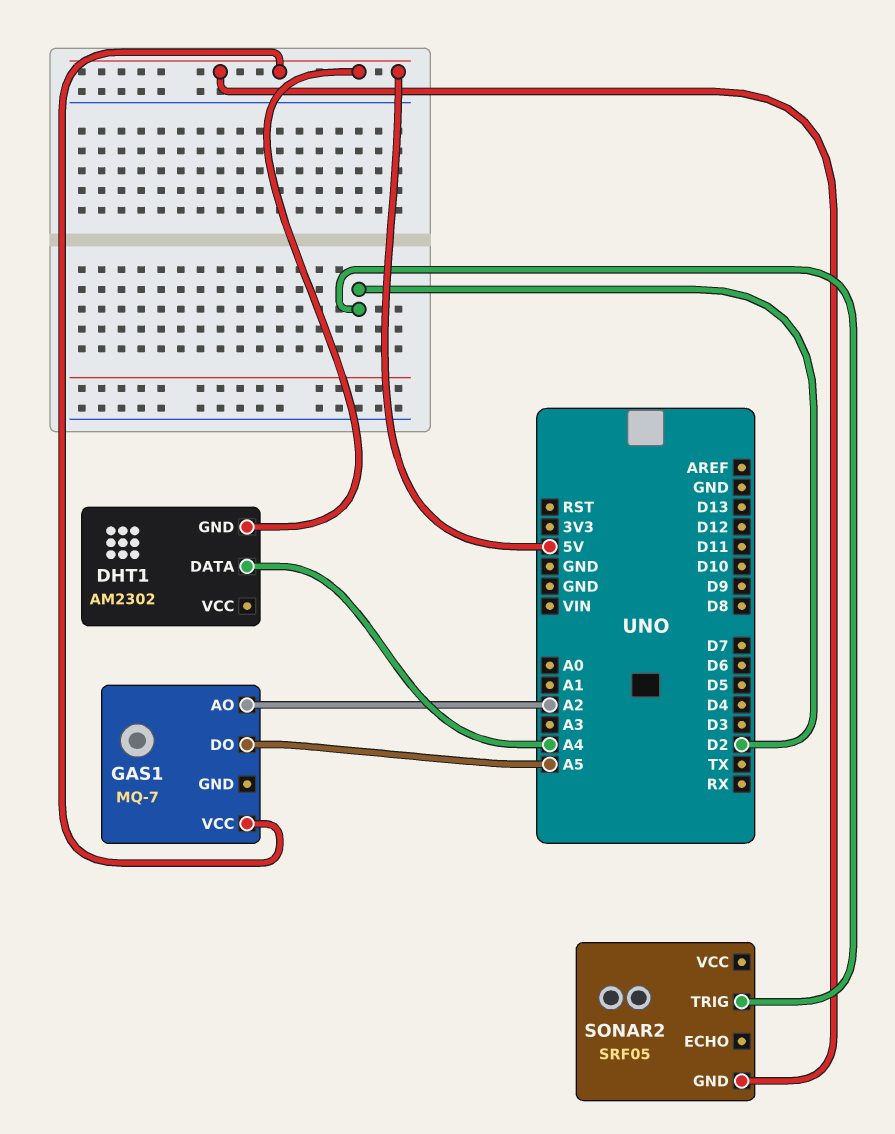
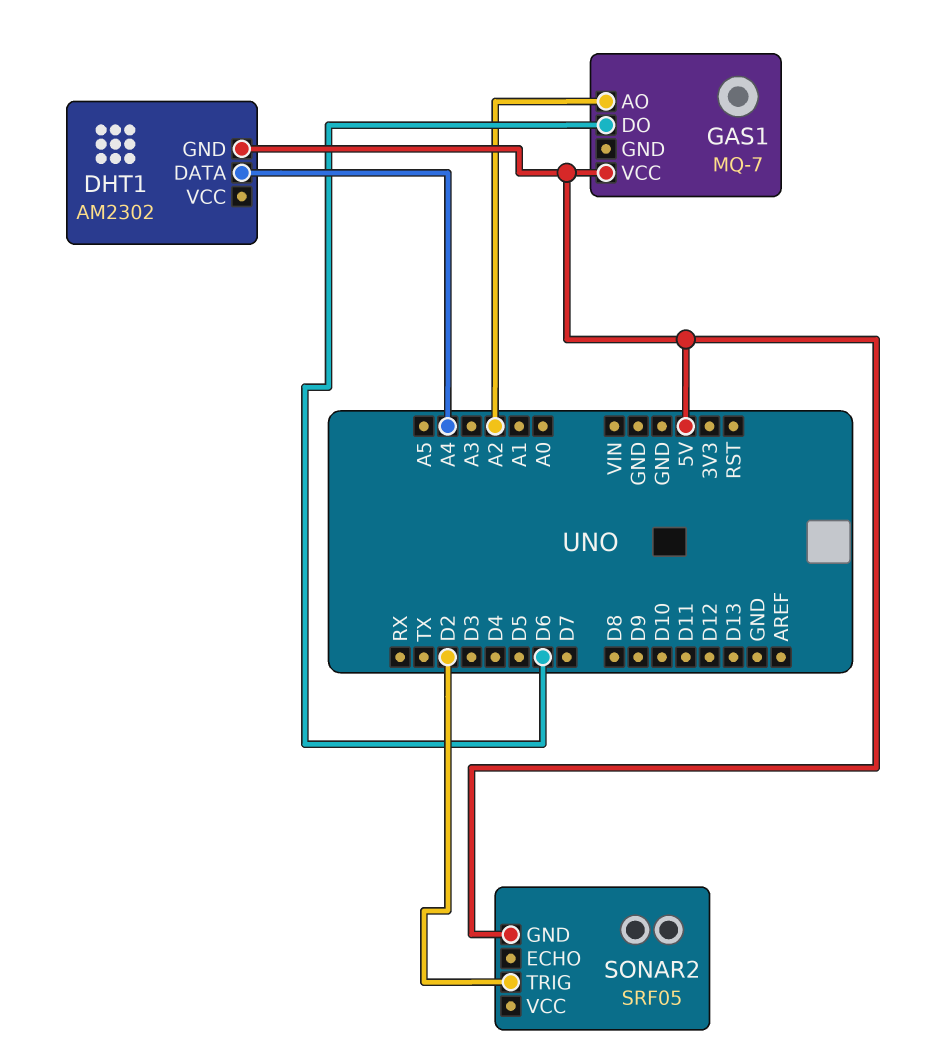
GAS1 pin DO: A5 -> D6

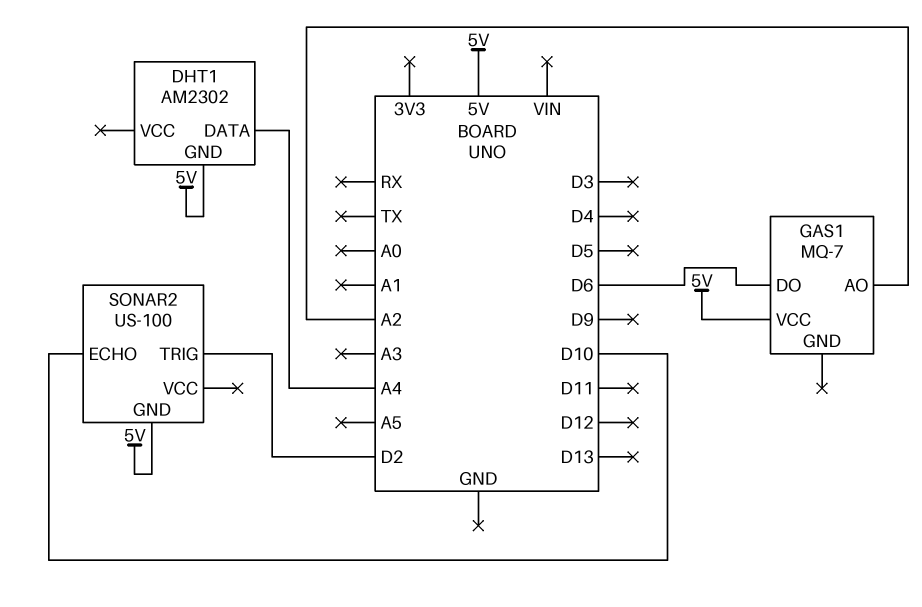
SONAR2: SRF05 -> US-100
SONAR2 pin ECHO: none -> D10

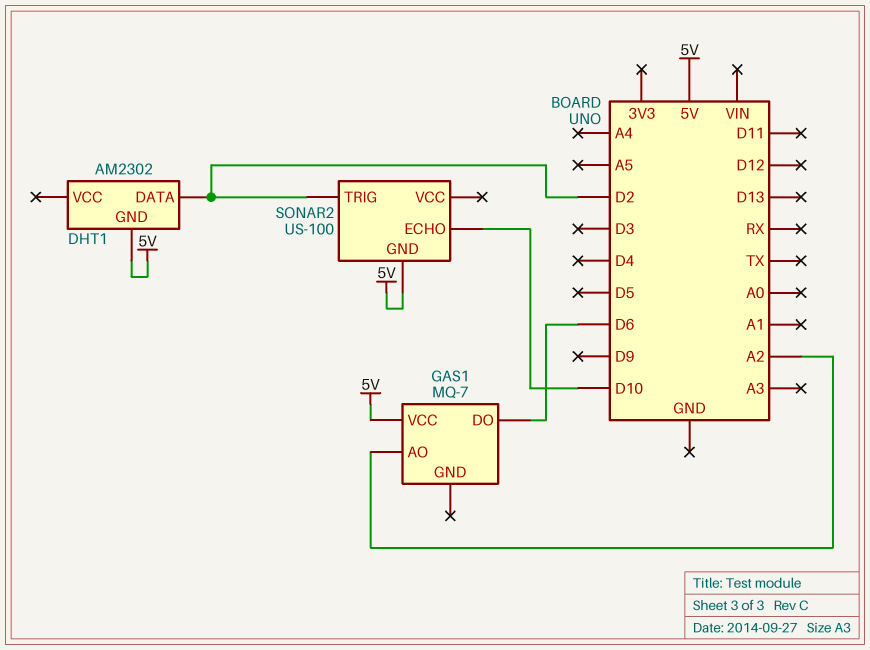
DHT1 pin DATA: A4 -> D2

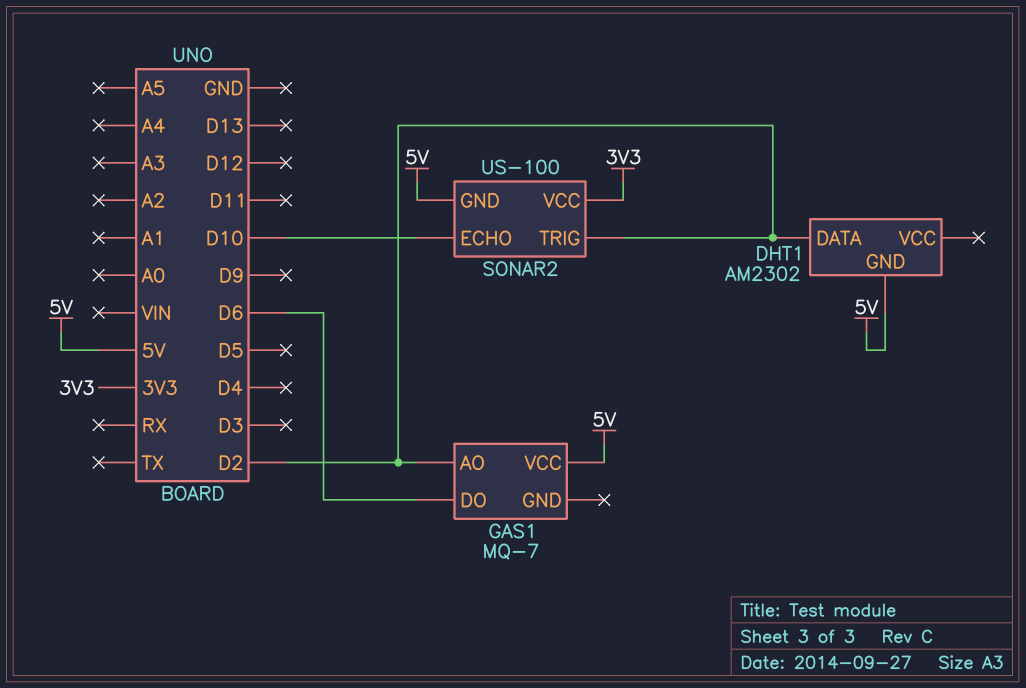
GAS1 pin AO: A2 -> D2
SONAR2 pin VCC: none -> 3V3

